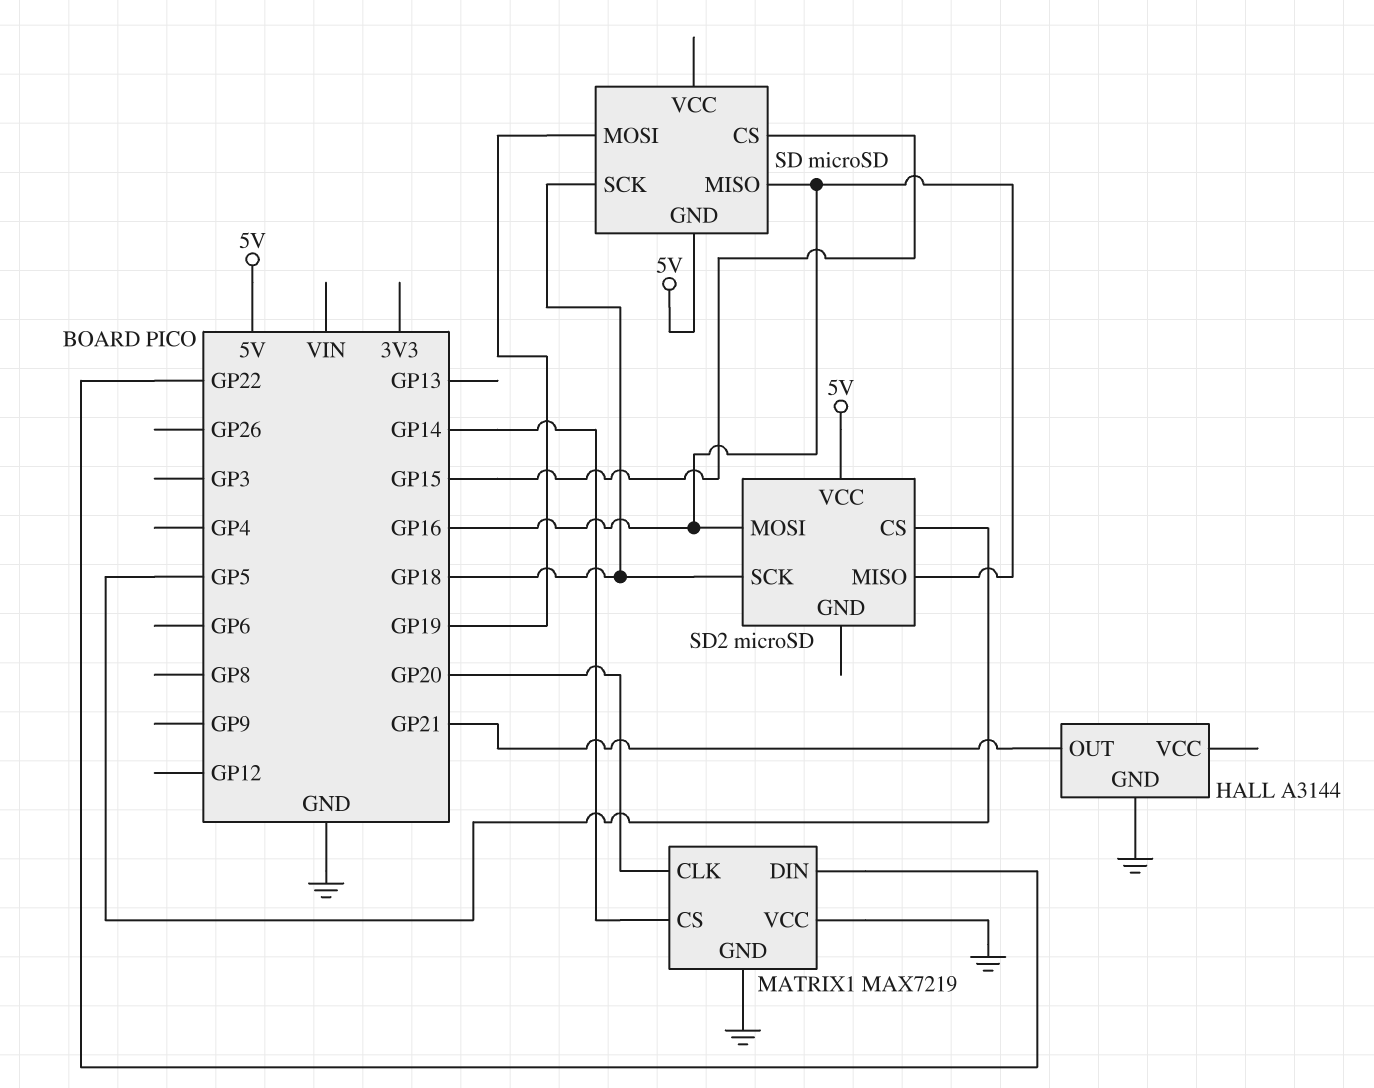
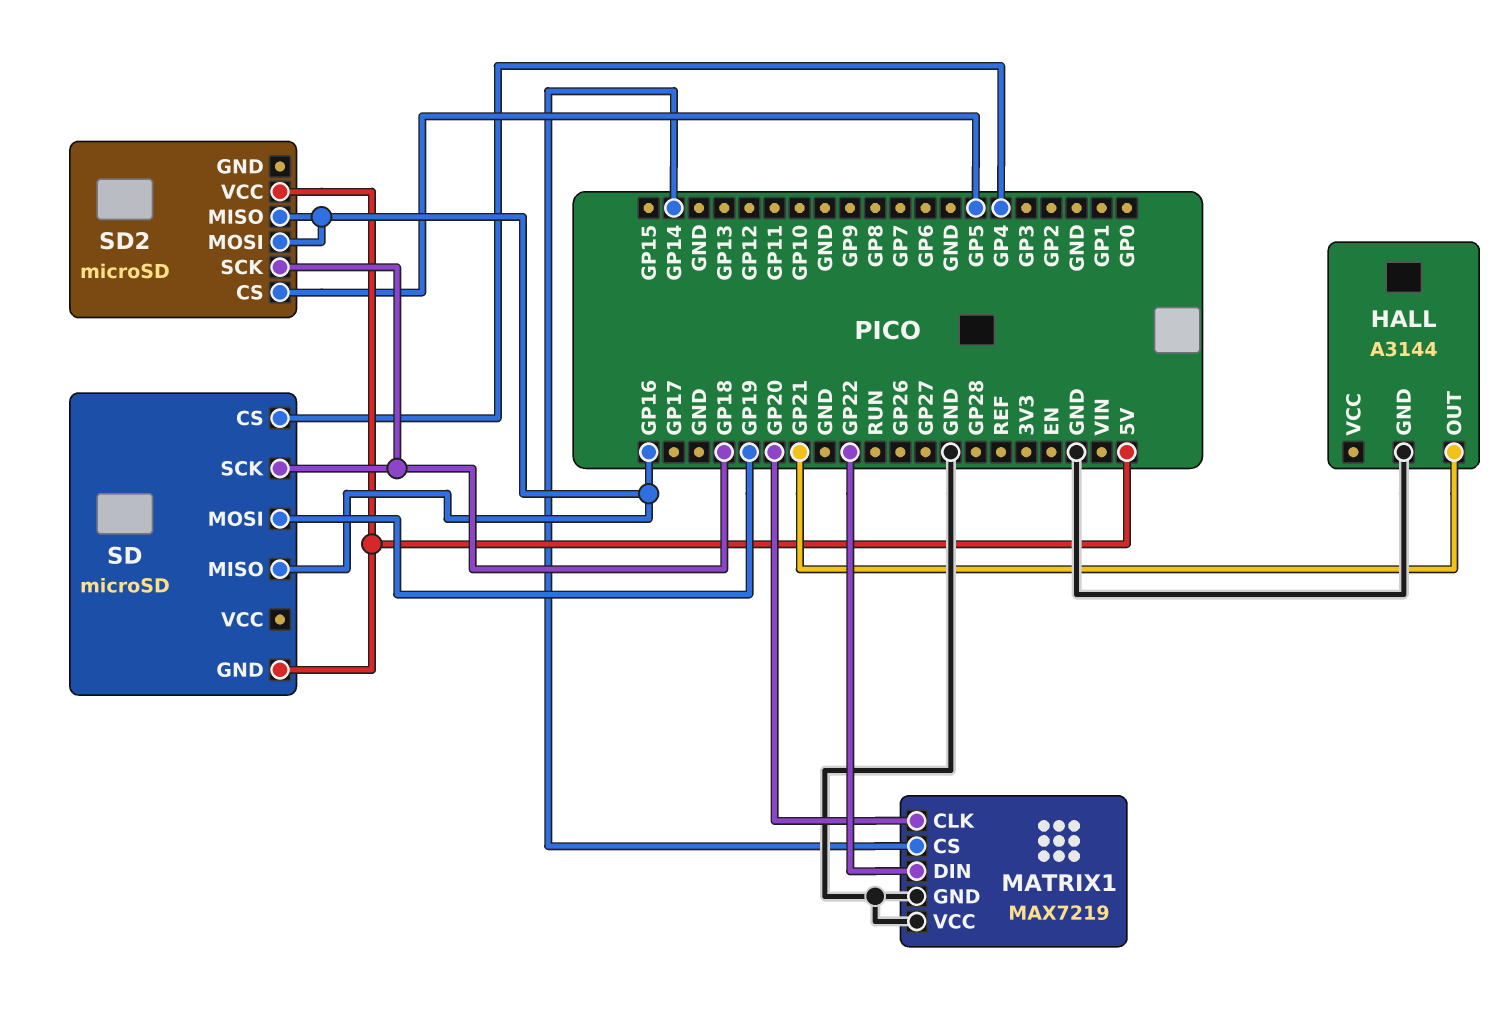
SD pin CS: GP15 -> GP4

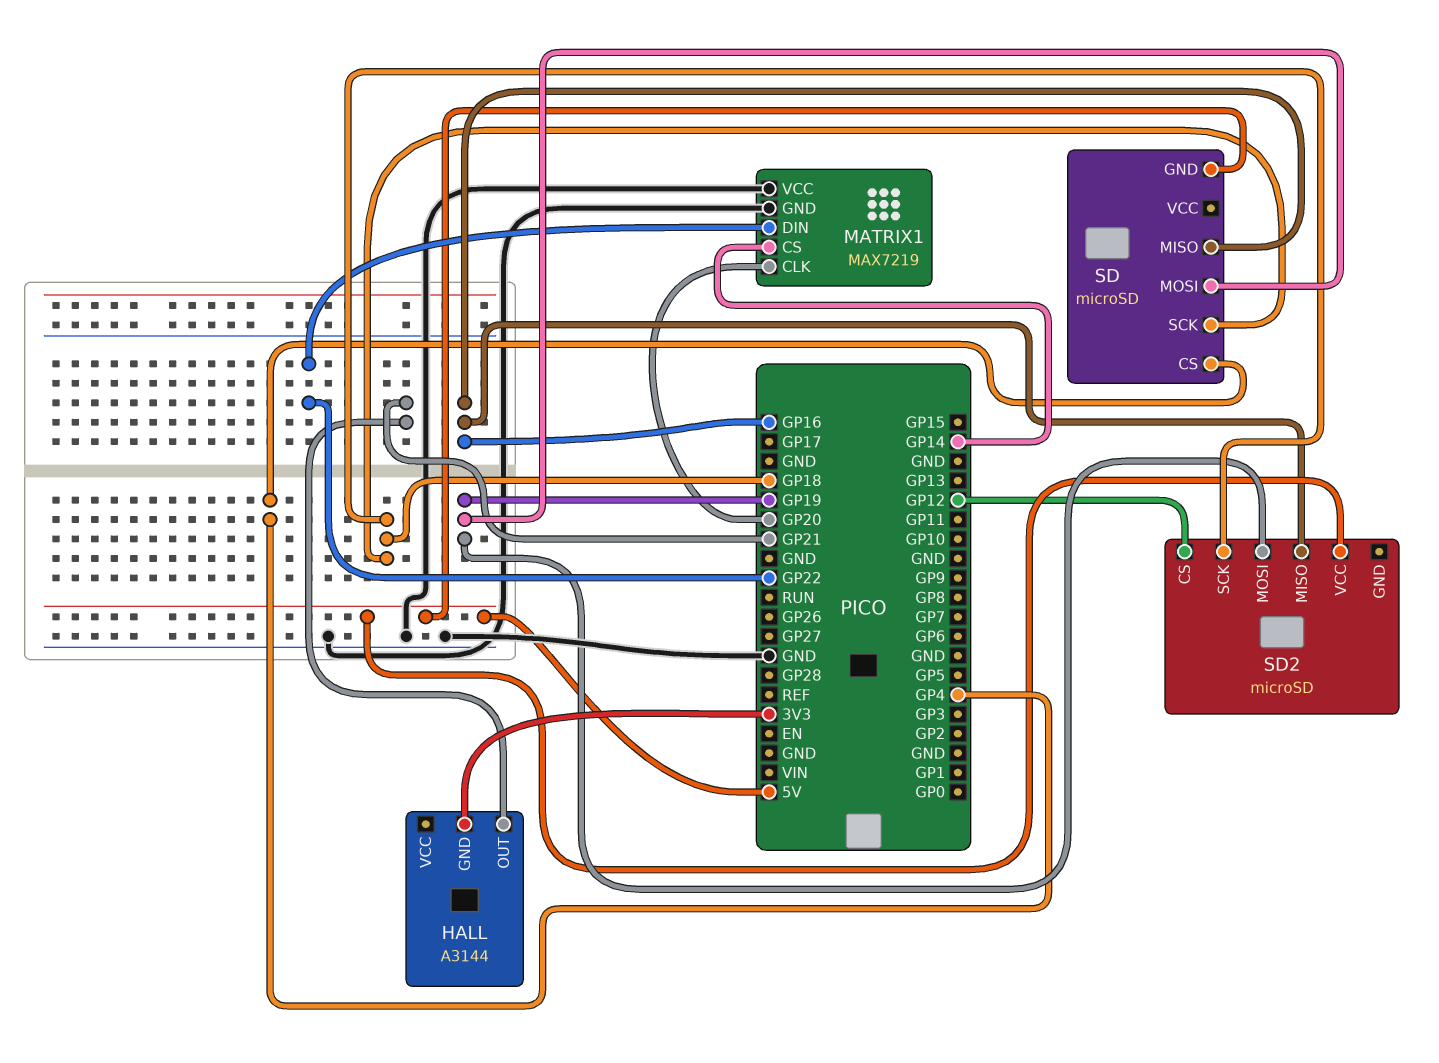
HALL pin GND: GND -> 3V3
SD2 pin CS: GP5 -> GP12
SD2 pin MOSI: GP16 -> GP19

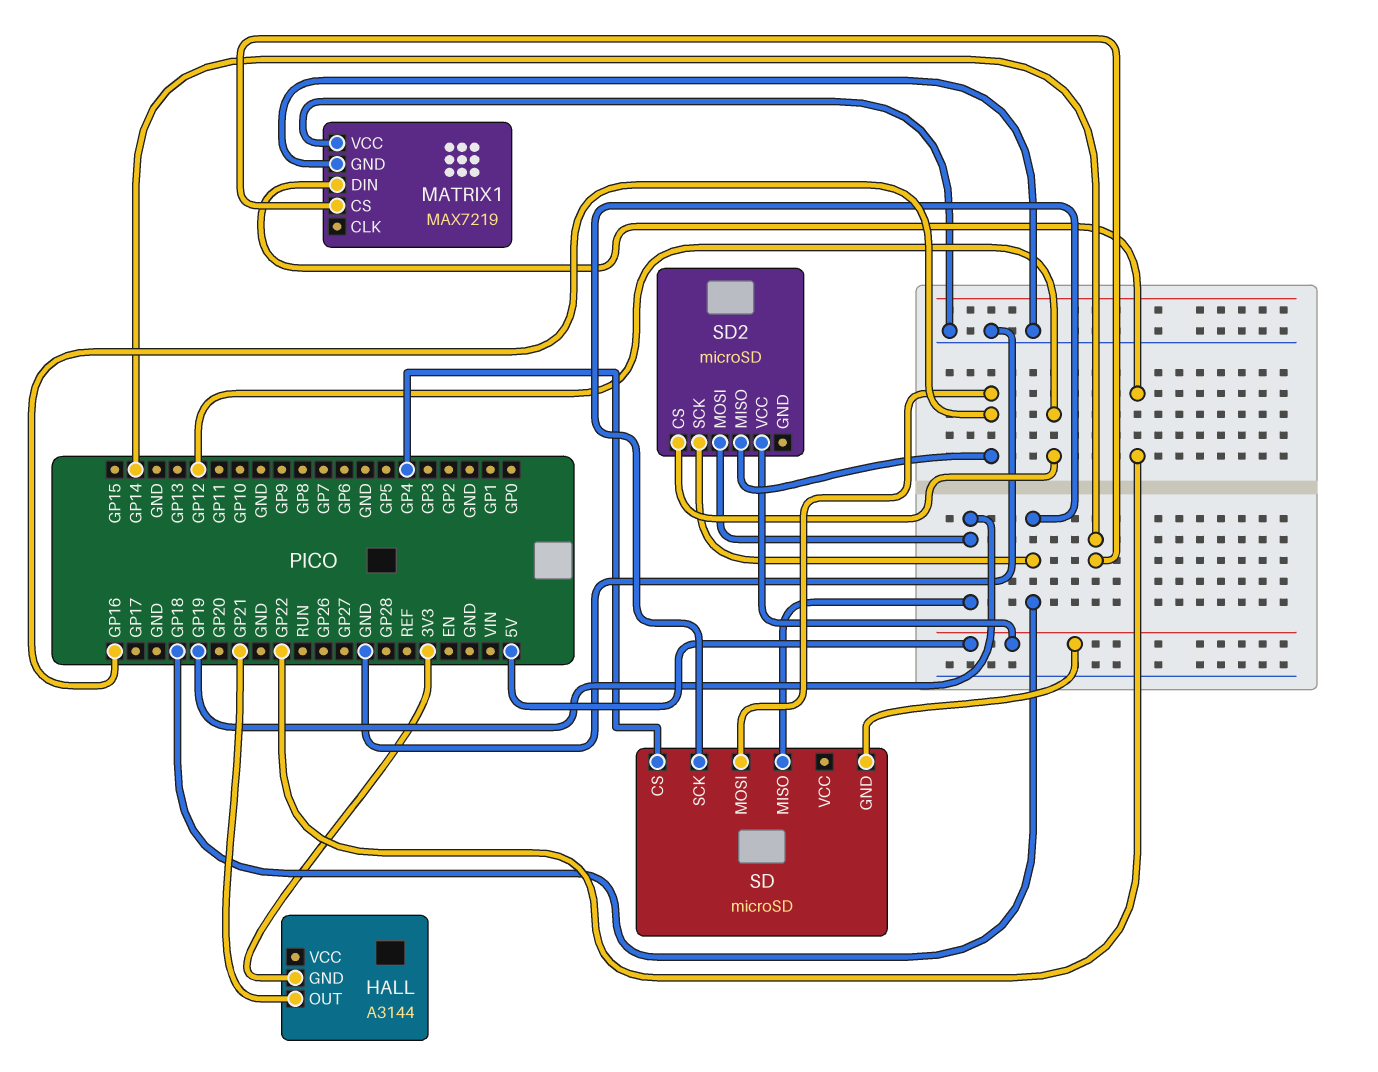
MATRIX1 pin CLK: GP20 -> none
SD pin MISO: GP16 -> GP19
SD pin MOSI: GP19 -> GP16

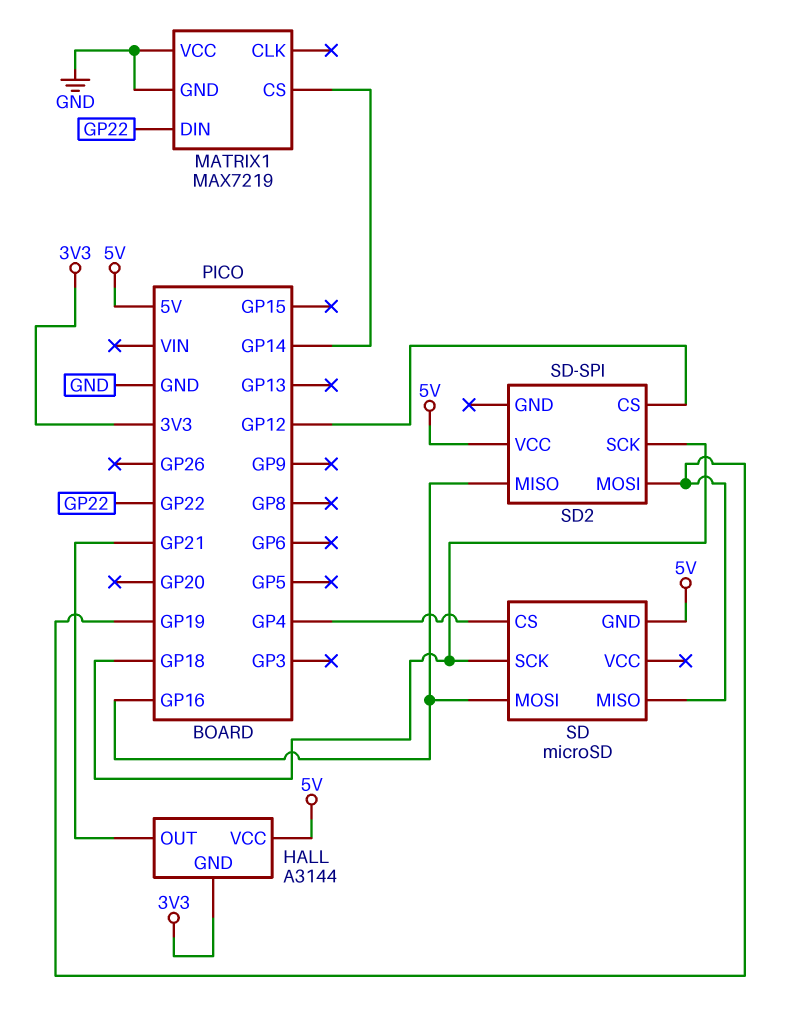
HALL pin VCC: none -> 5V
SD2: microSD -> SD-SPI

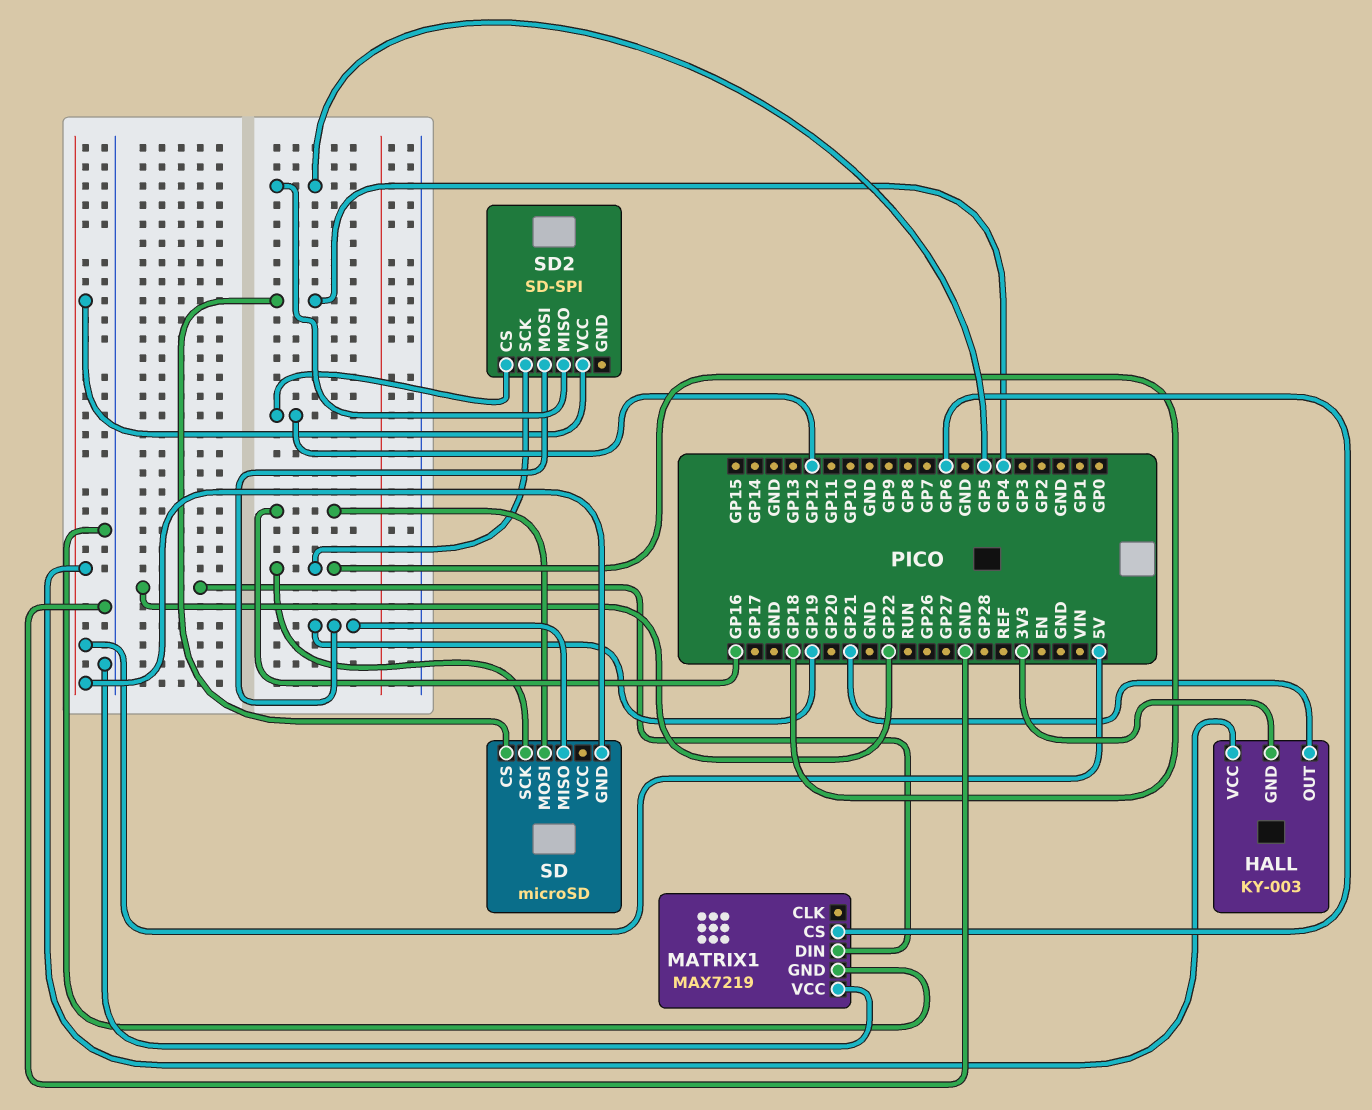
HALL: A3144 -> KY-003
MATRIX1 pin CS: GP14 -> GP6
SD2 pin MISO: GP16 -> GP5

